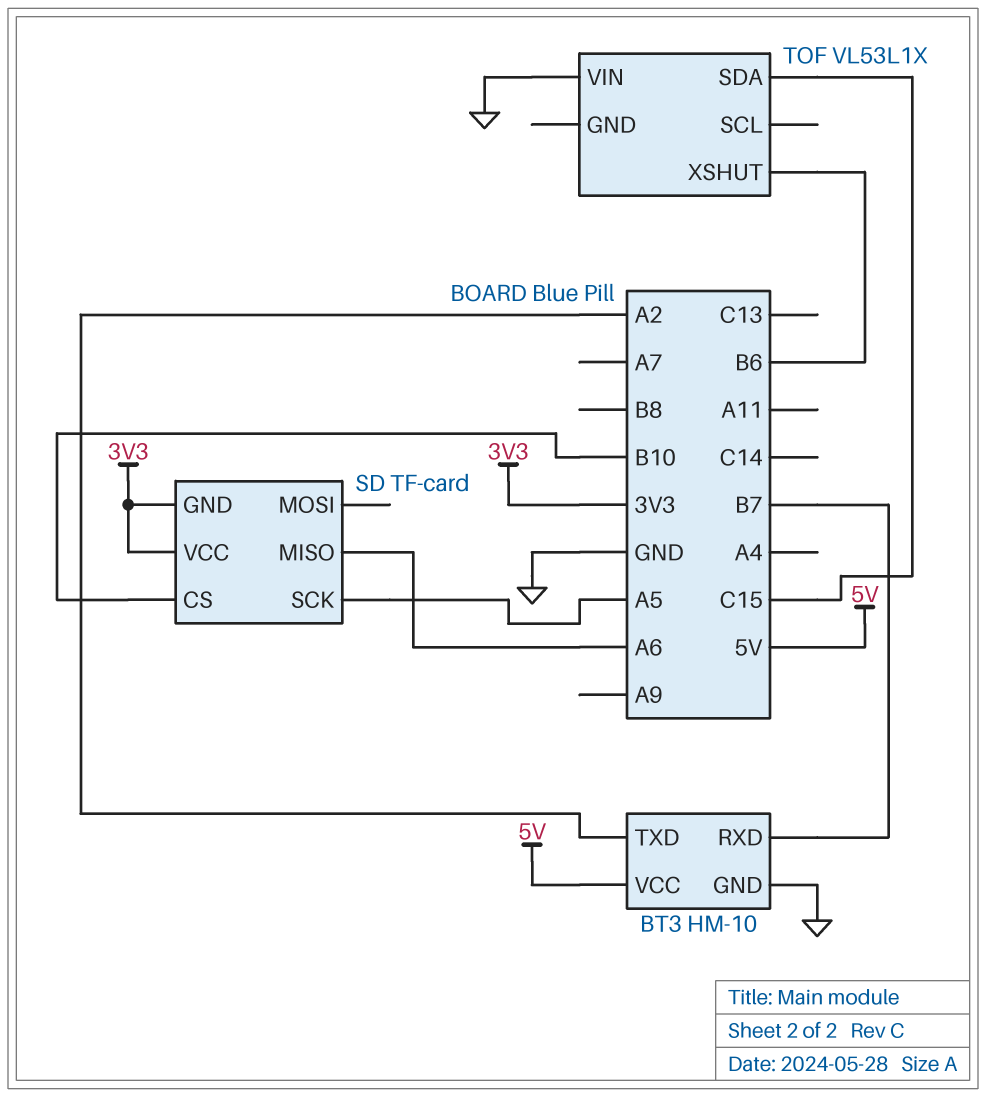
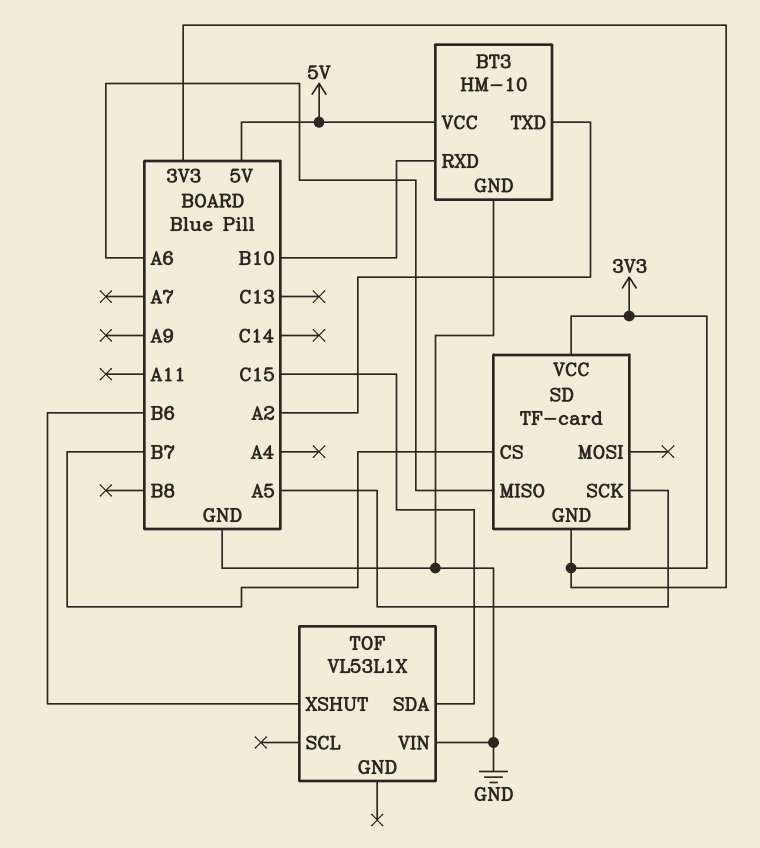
BT3 pin RXD: B7 -> B10
SD pin CS: B10 -> B7

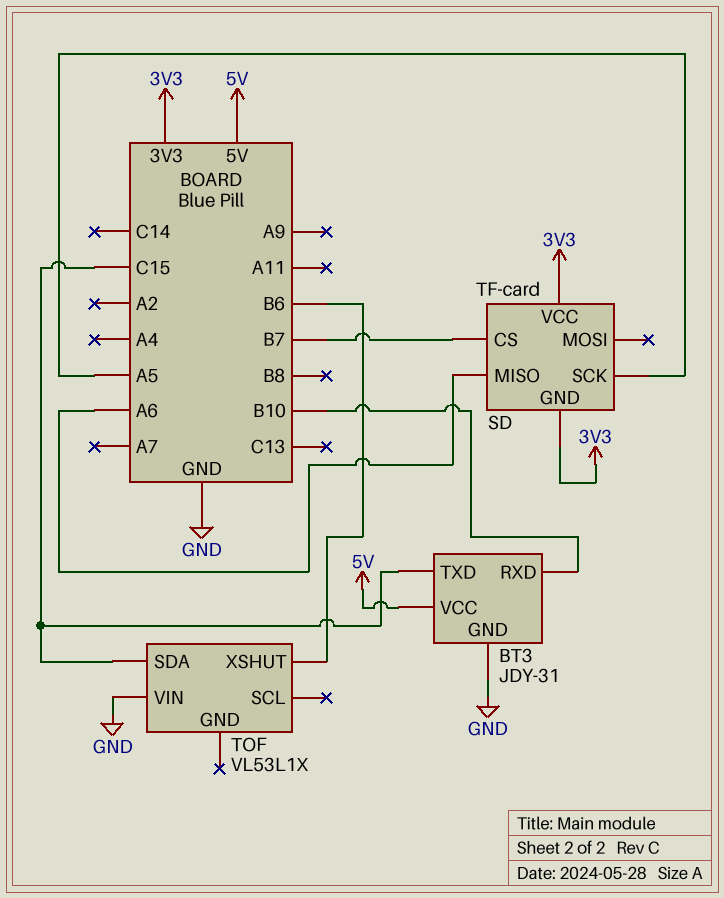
BT3: HM-10 -> JDY-31
BT3 pin TXD: A2 -> C15

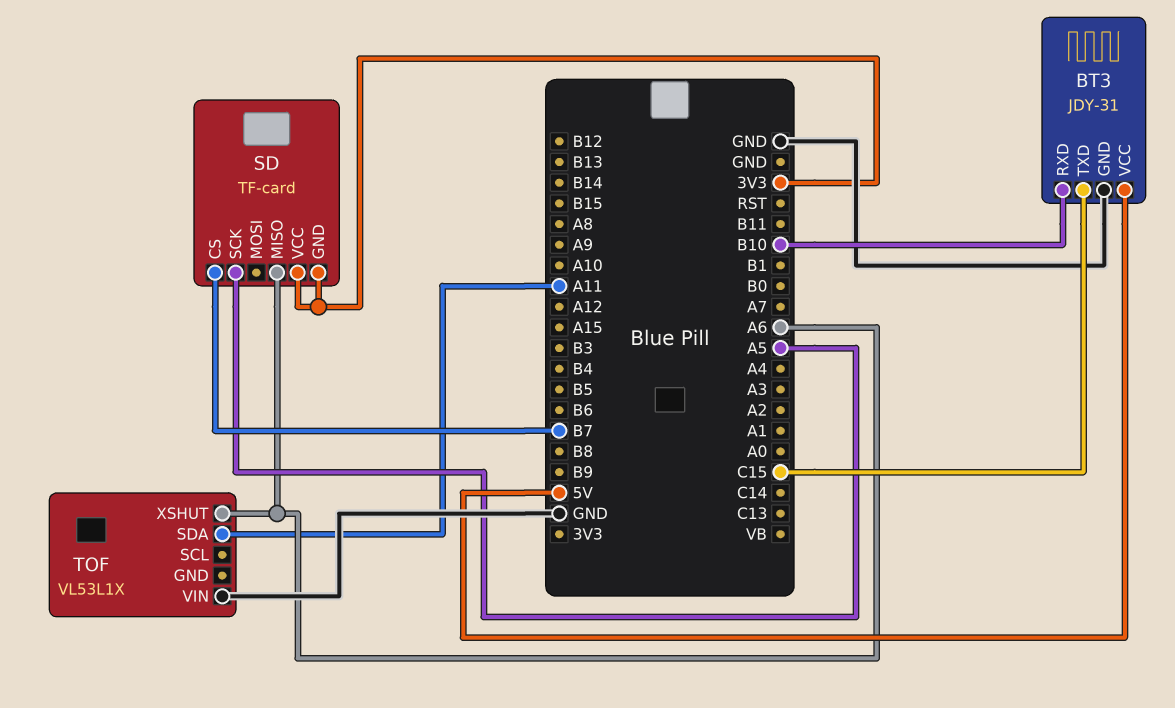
TOF pin SDA: C15 -> A11
TOF pin XSHUT: B6 -> A6

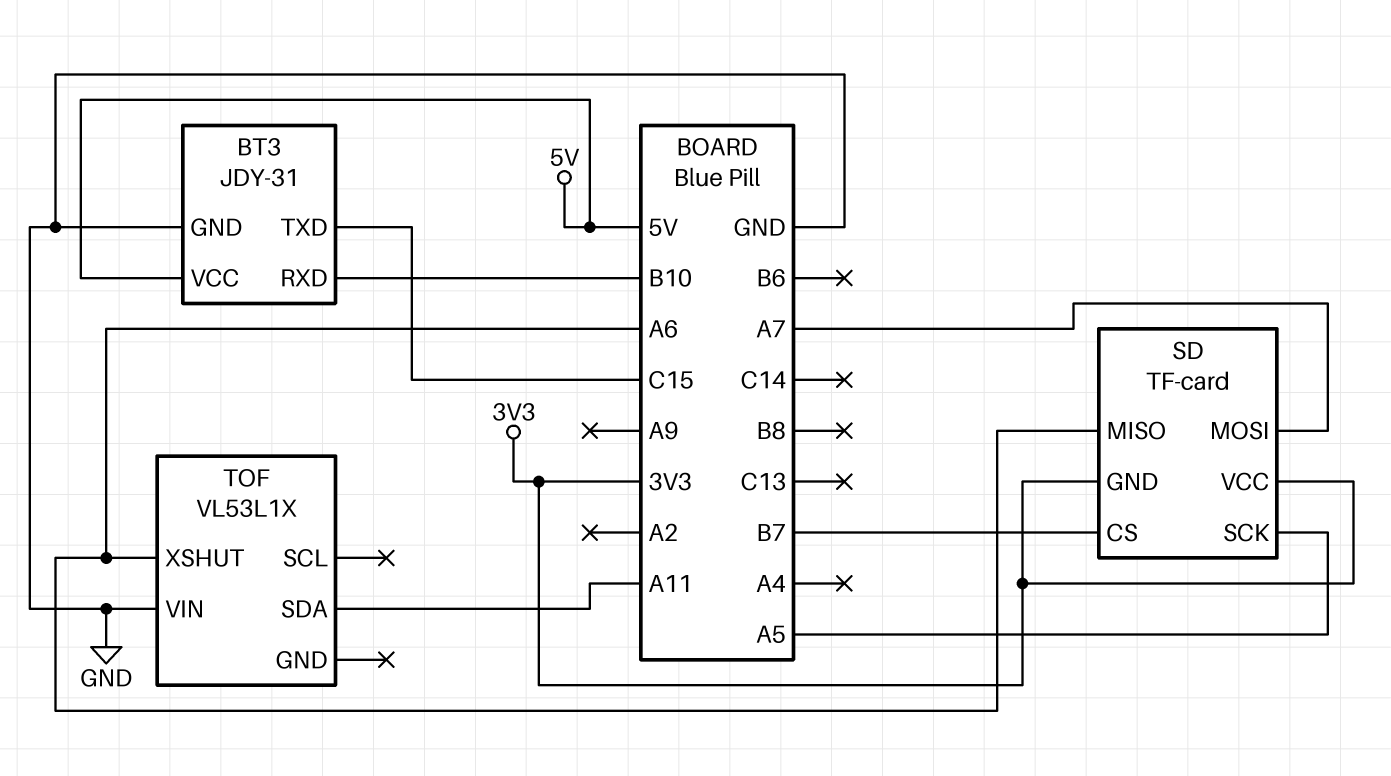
SD pin MOSI: none -> A7

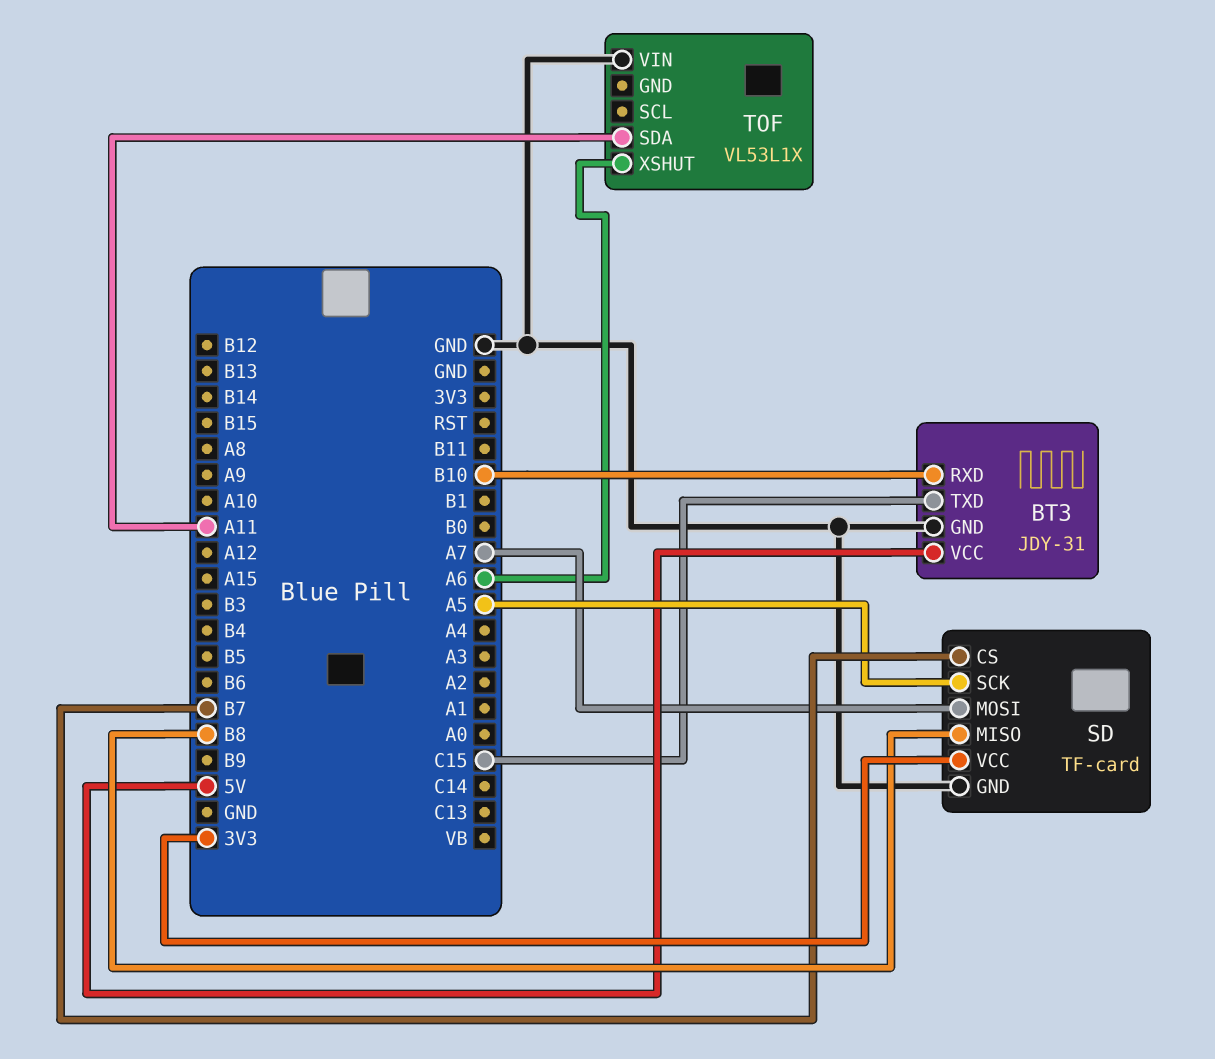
SD pin GND: 3V3 -> GND
SD pin MISO: A6 -> B8

